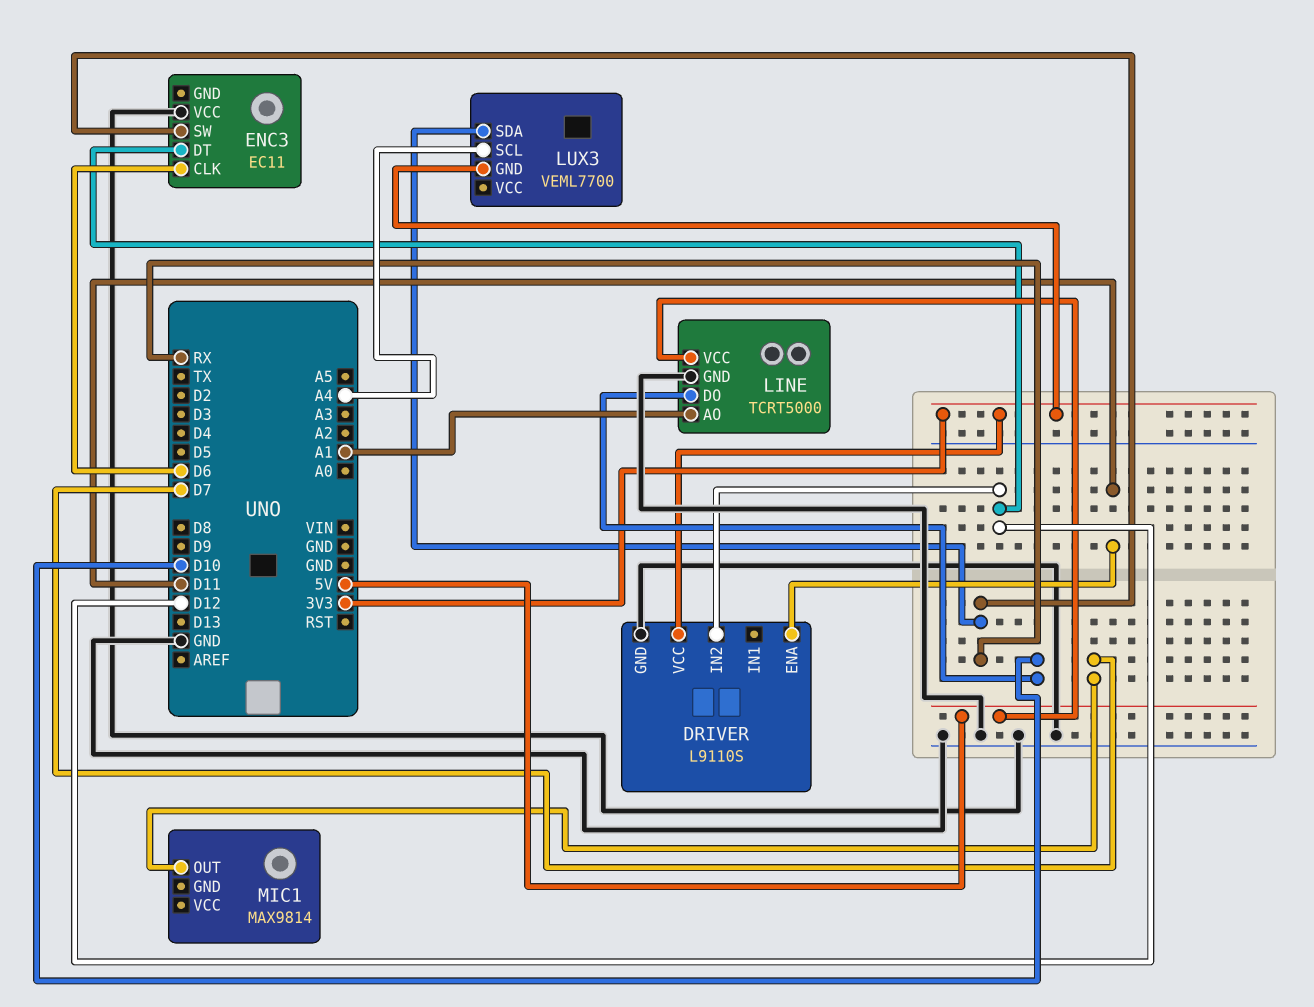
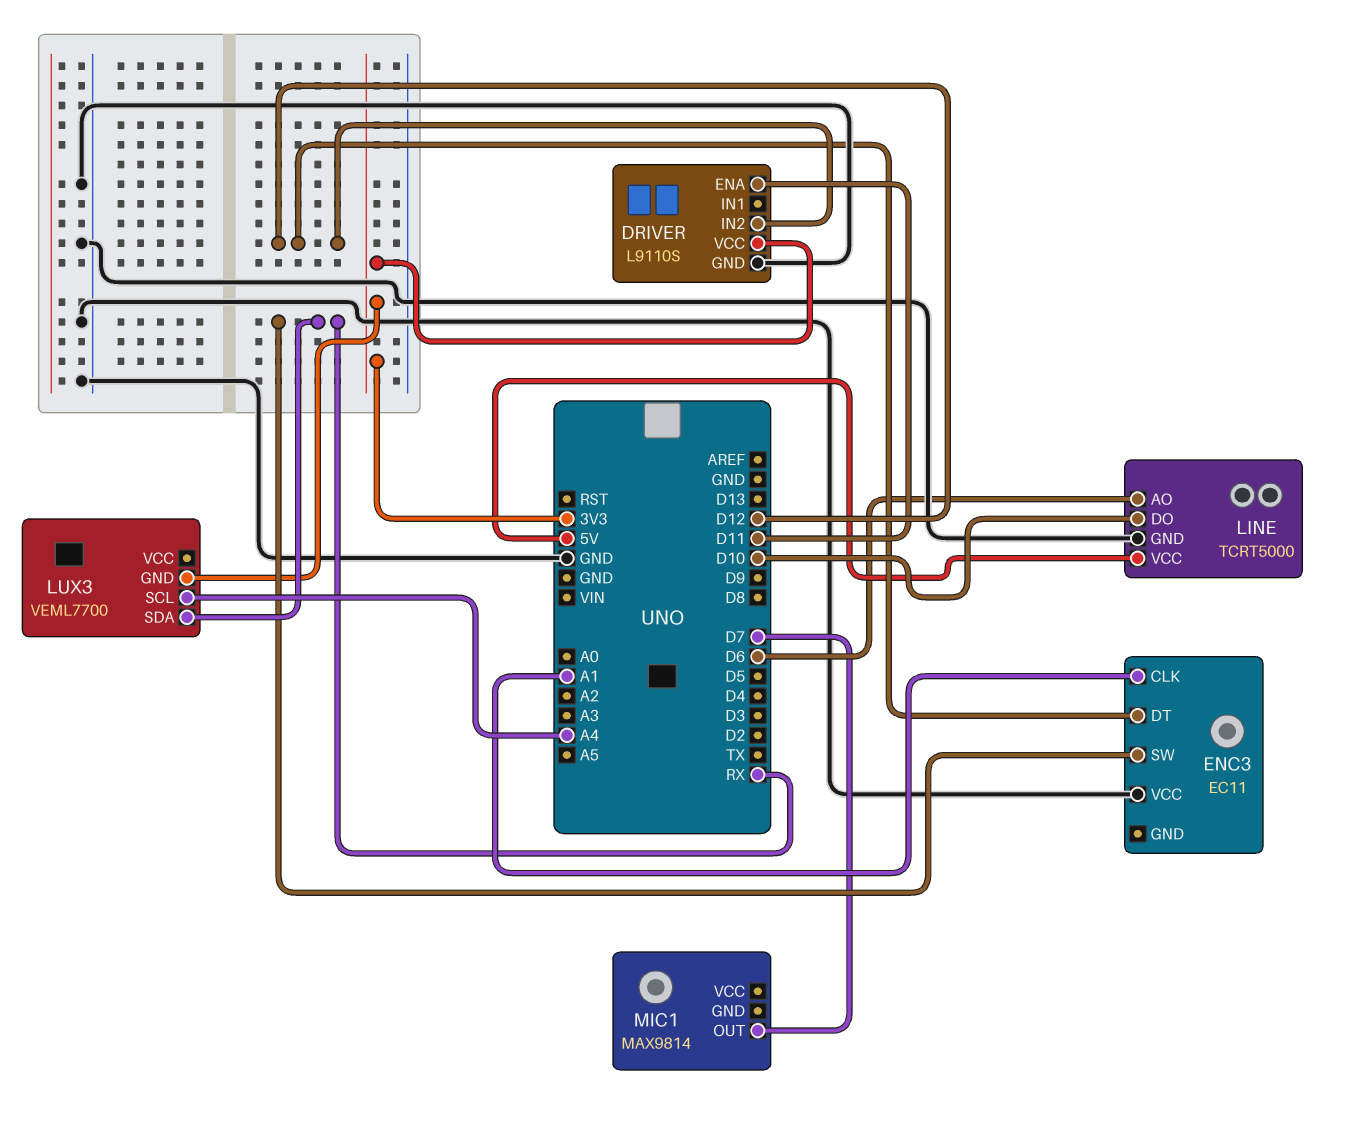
ENC3 pin CLK: D6 -> A1
LINE pin AO: A1 -> D6

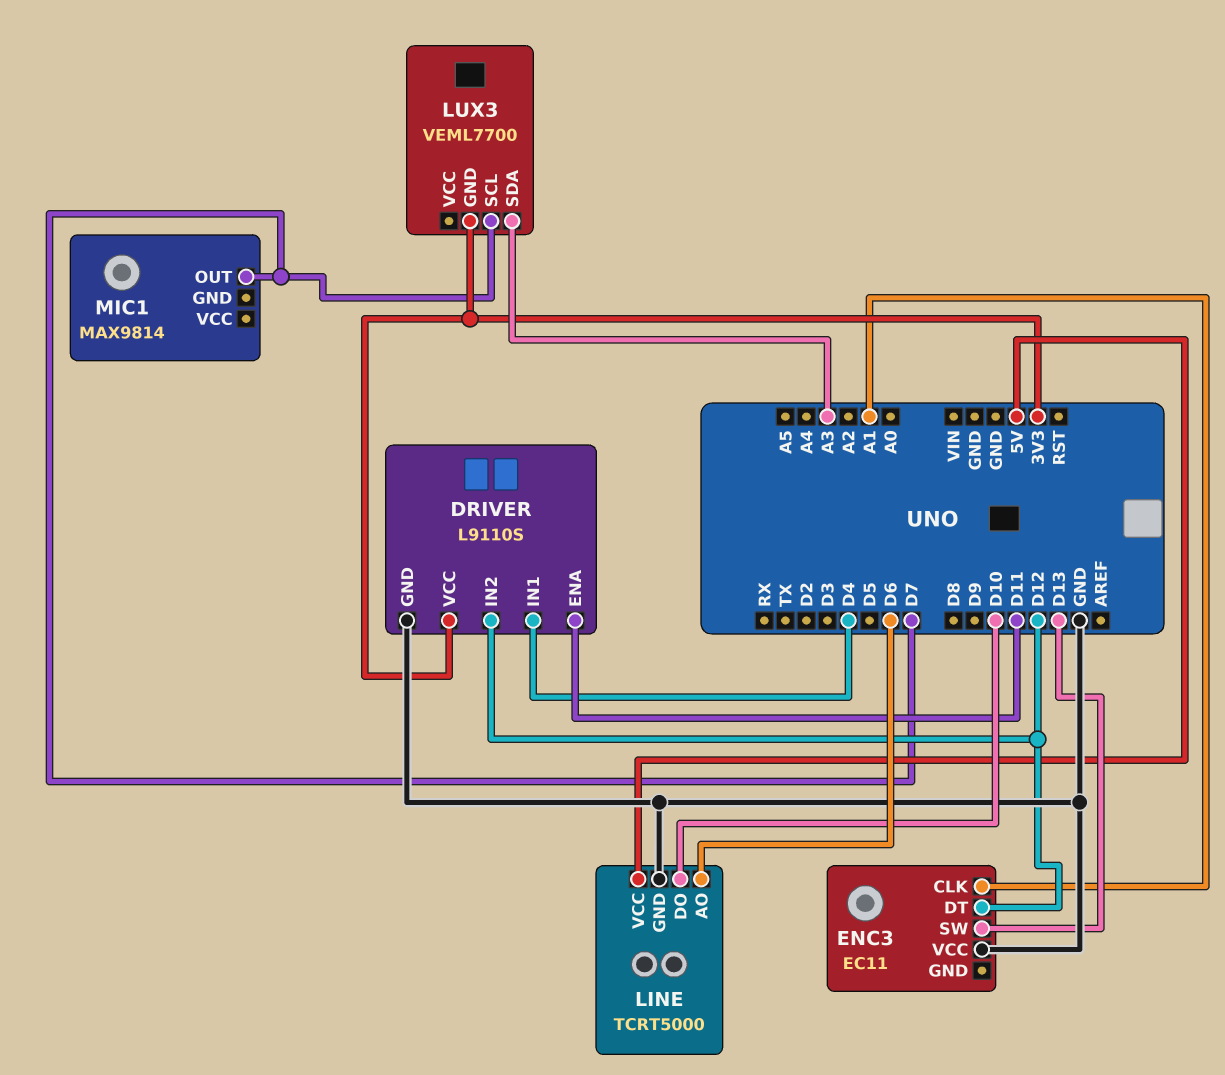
DRIVER pin IN1: none -> D4
ENC3 pin SW: RX -> D13
LUX3 pin SCL: A4 -> D7
LUX3 pin SDA: RX -> A3

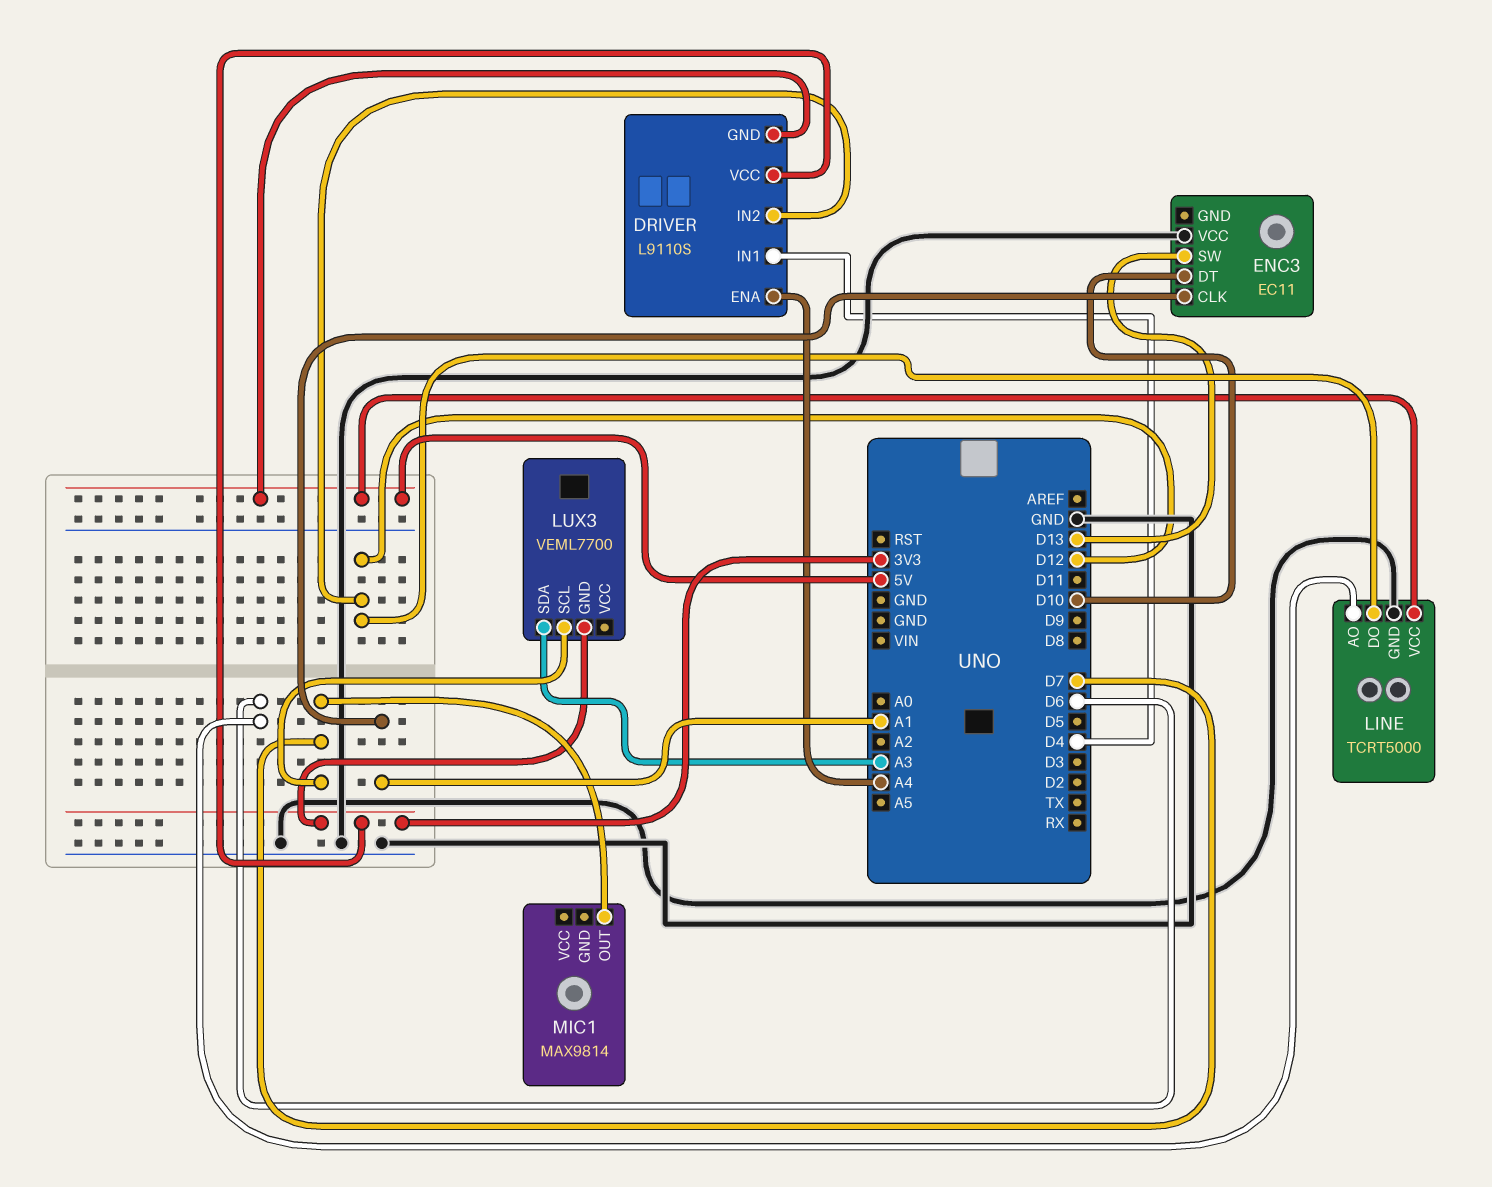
DRIVER pin ENA: D11 -> A4
DRIVER pin GND: GND -> 5V
ENC3 pin DT: D12 -> D10
LINE pin DO: D10 -> D12

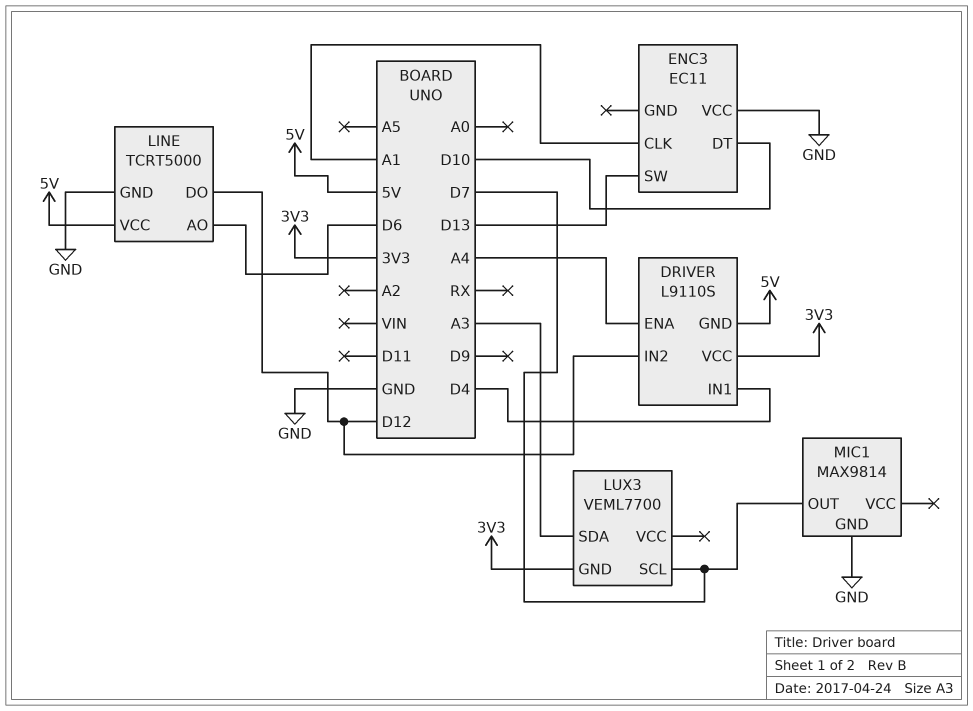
MIC1 pin GND: none -> GND

